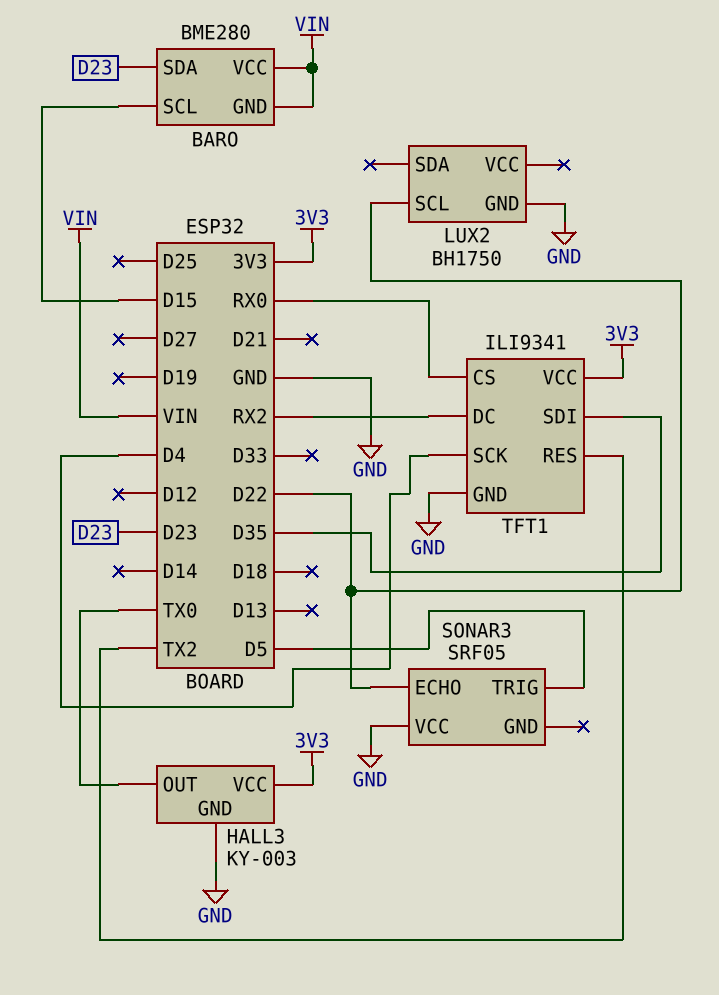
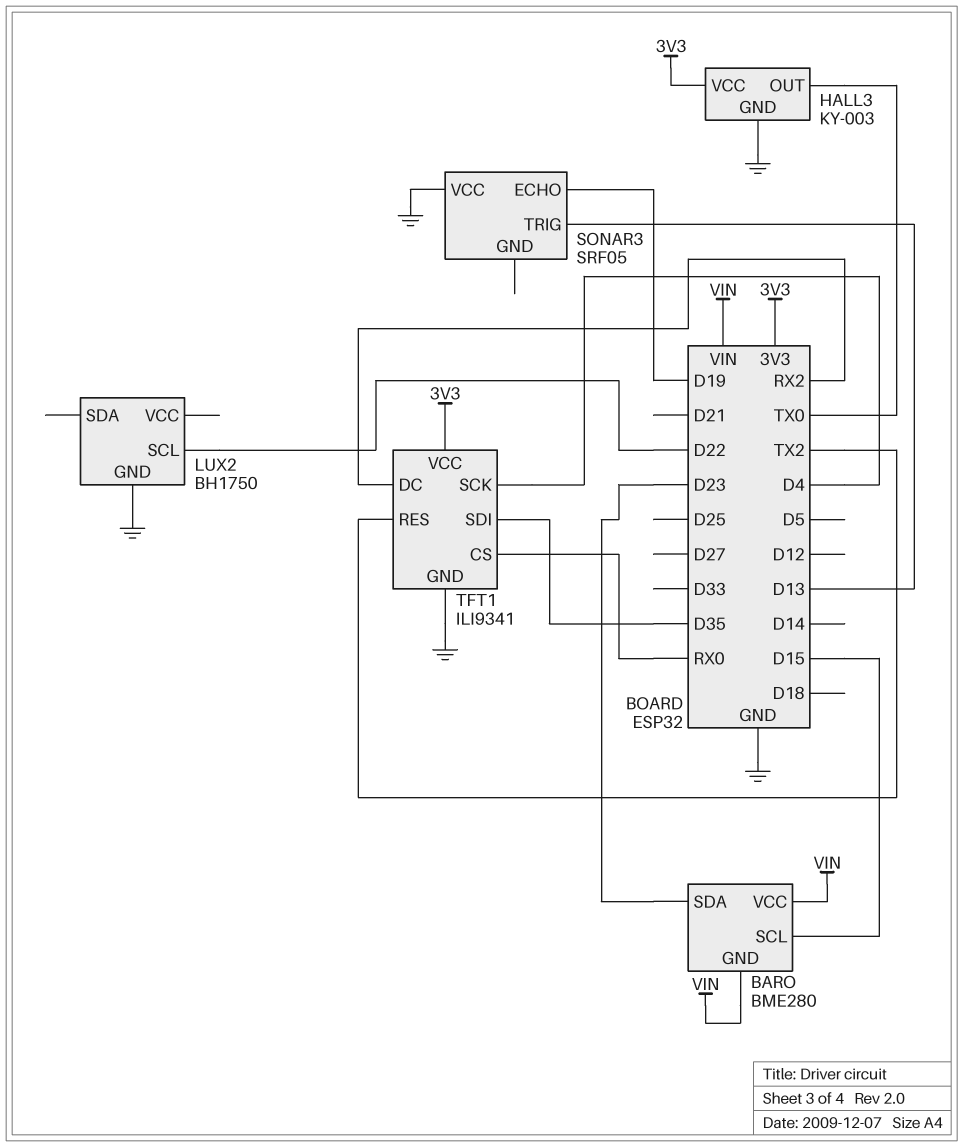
SONAR3 pin ECHO: D22 -> D19
SONAR3 pin TRIG: D5 -> D13

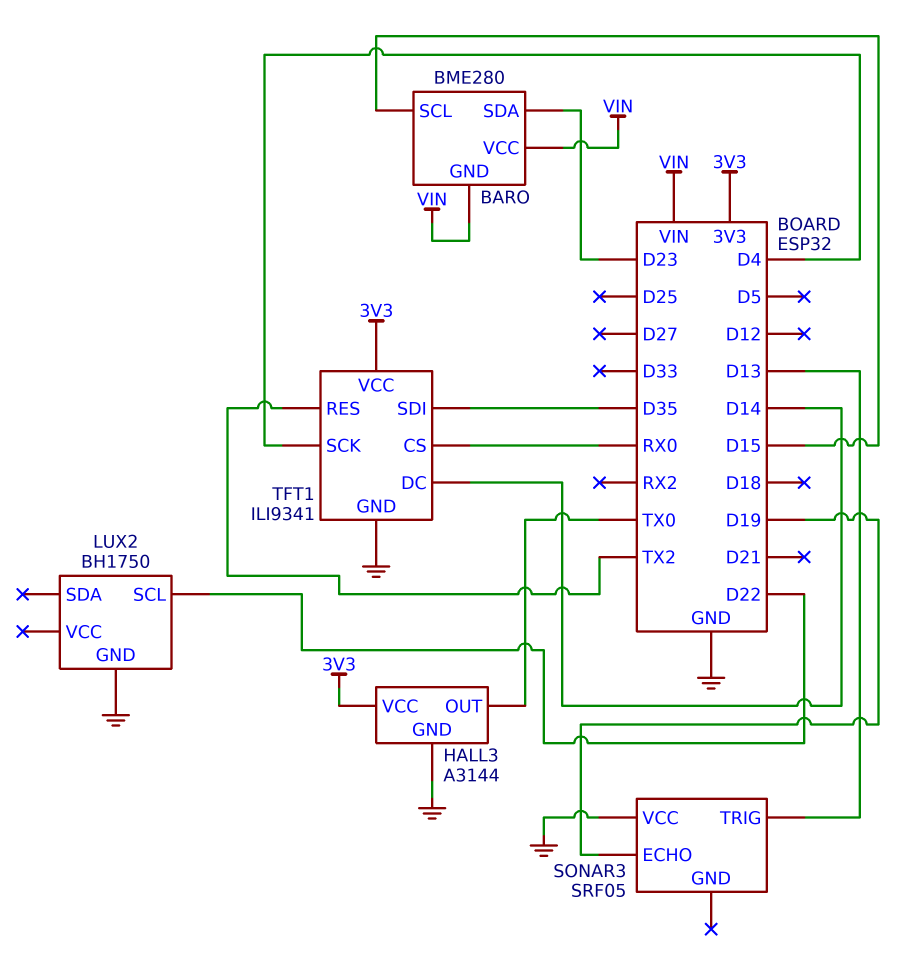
HALL3: KY-003 -> A3144
TFT1 pin DC: RX2 -> D14

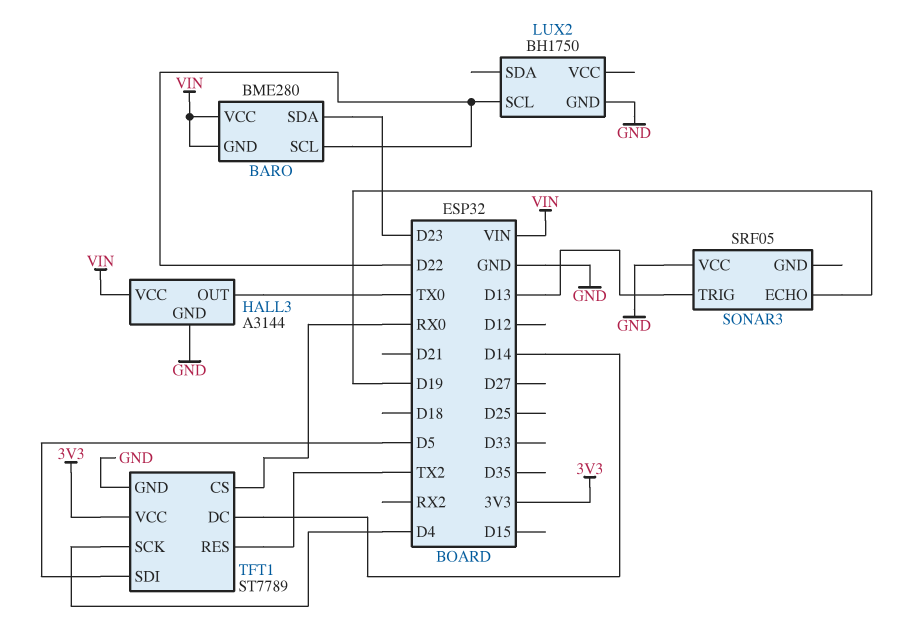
BARO pin SCL: D15 -> D22
HALL3 pin VCC: 3V3 -> VIN
TFT1: ILI9341 -> ST7789
TFT1 pin SDI: D35 -> D5

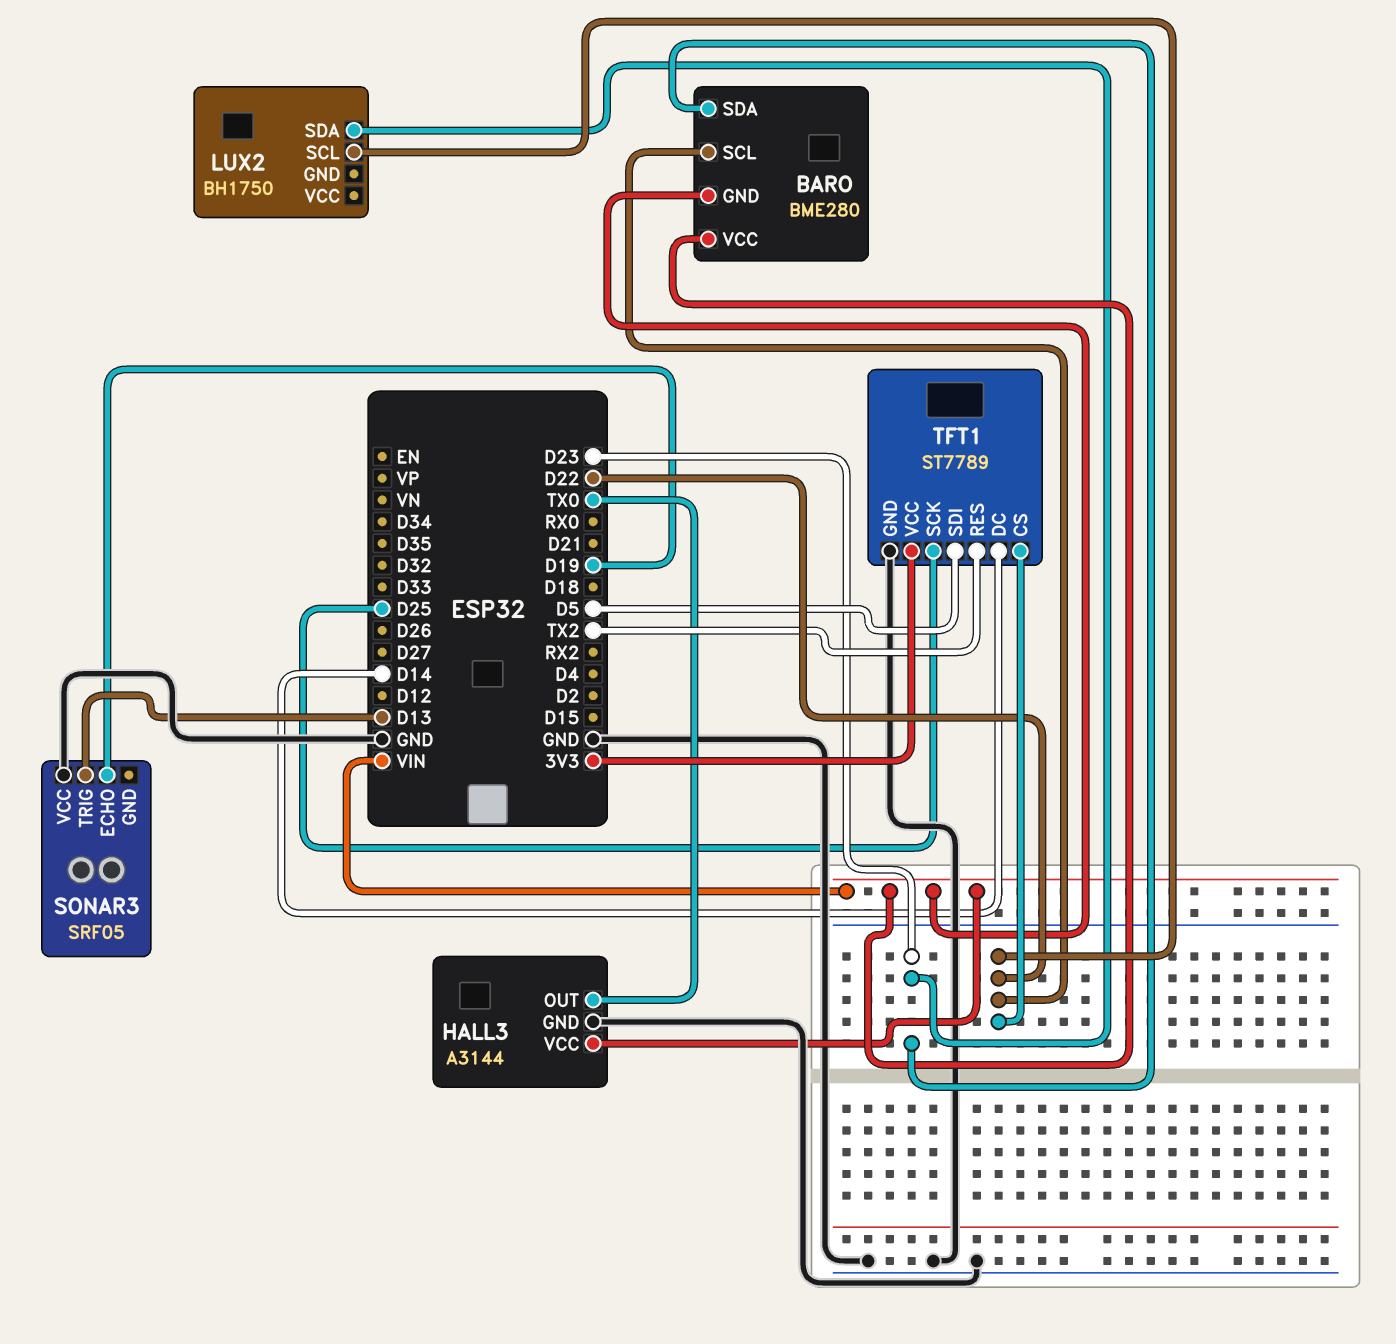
LUX2 pin GND: GND -> none
LUX2 pin SDA: none -> D23
TFT1 pin CS: RX0 -> D22
TFT1 pin SCK: D4 -> D25

